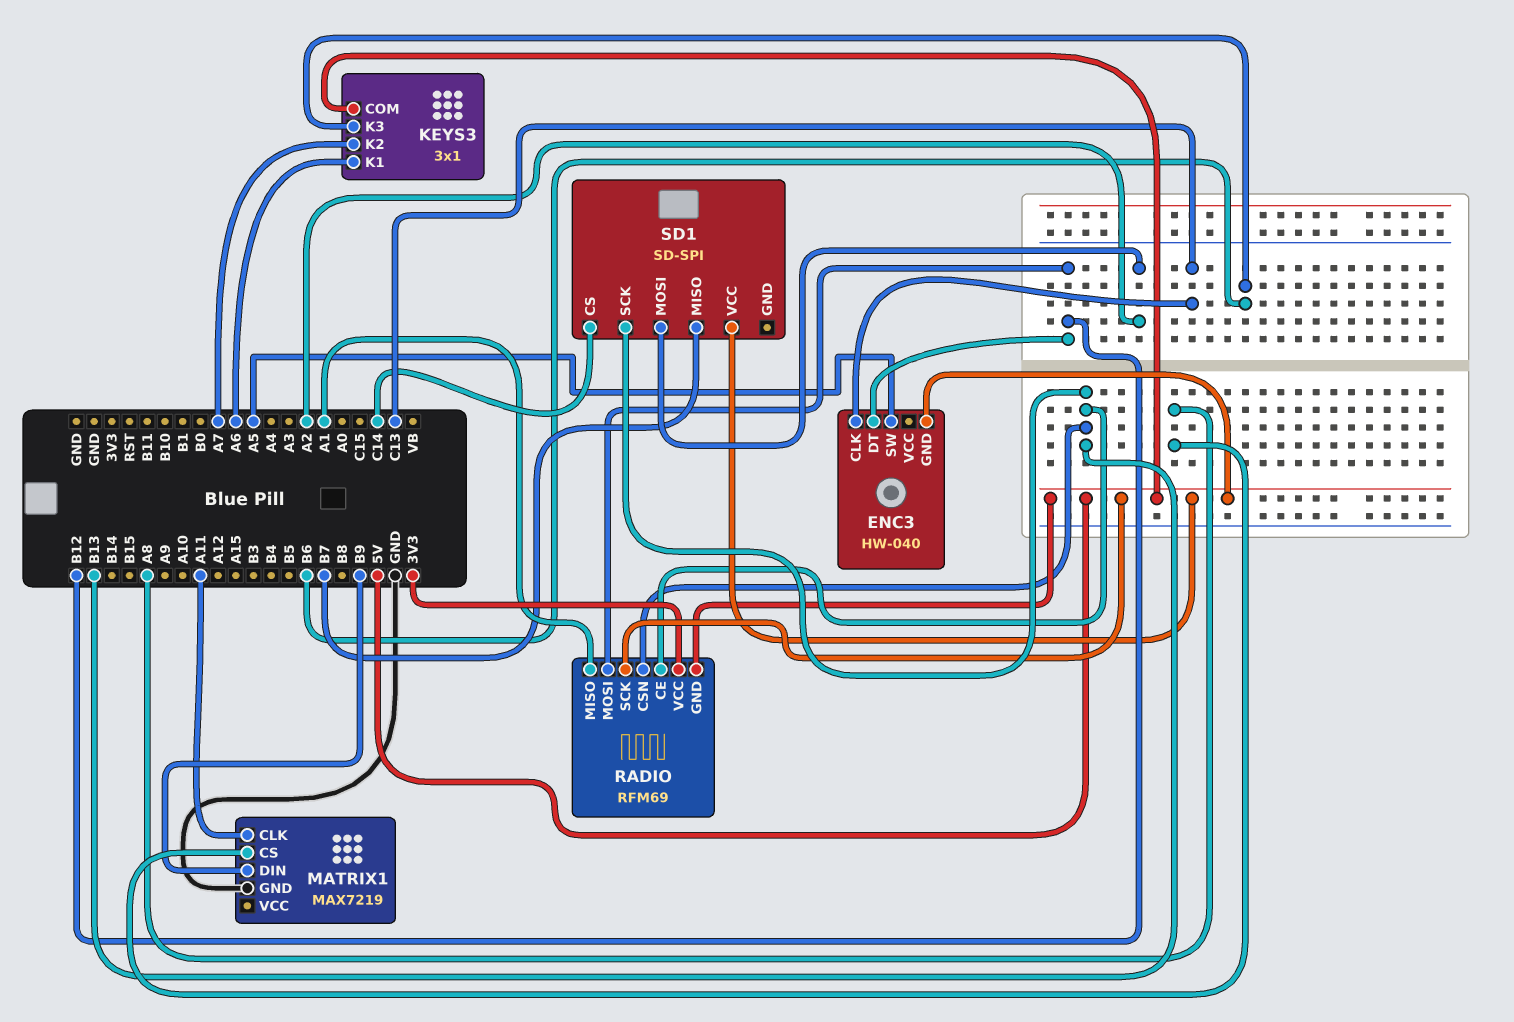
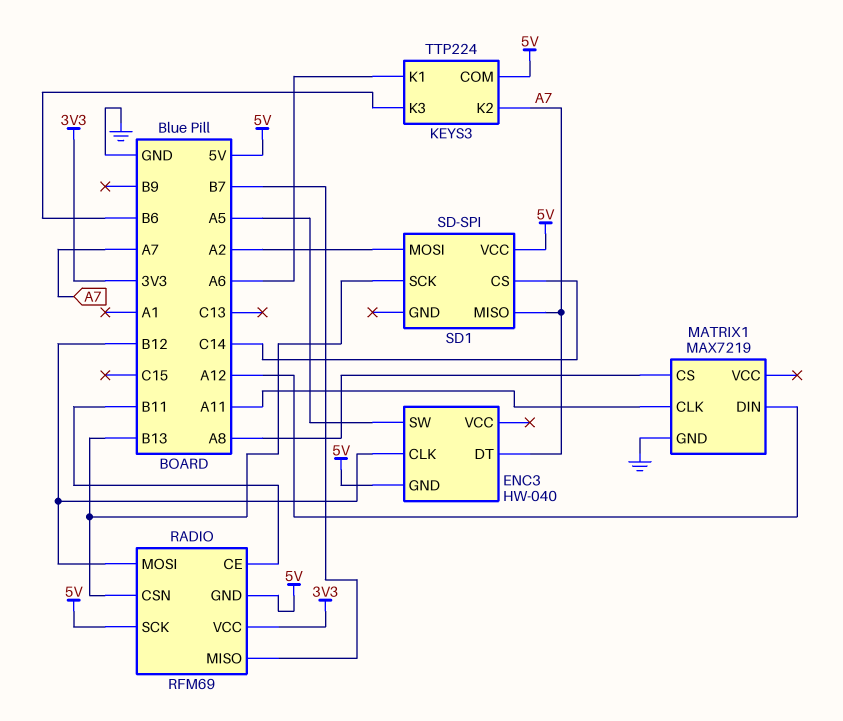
ENC3 pin CLK: C13 -> B12
ENC3 pin DT: B12 -> A7
KEYS3: 3x1 -> TTP224
MATRIX1 pin DIN: B9 -> A12
RADIO pin CE: B13 -> B11
RADIO pin MISO: A1 -> B7
SD1 pin MISO: B7 -> A7

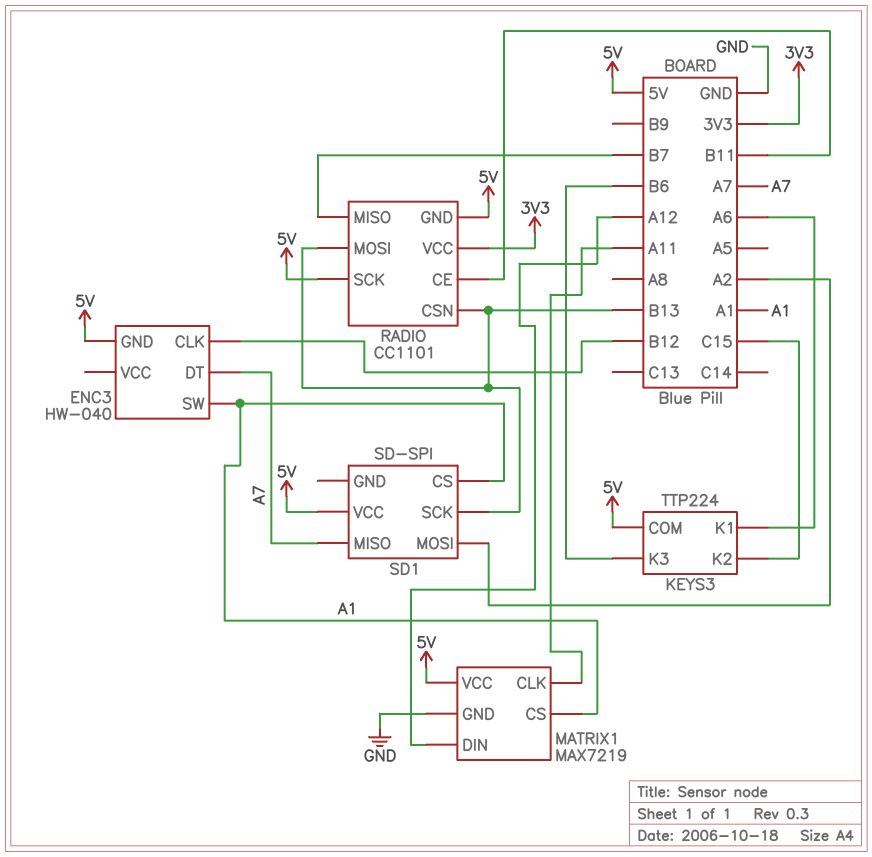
ENC3 pin SW: A5 -> A1
KEYS3 pin K2: A7 -> C15
MATRIX1 pin CS: A8 -> A1
MATRIX1 pin VCC: none -> 5V
RADIO: RFM69 -> CC1101
RADIO pin MOSI: B12 -> B13
SD1 pin CS: C14 -> A1

